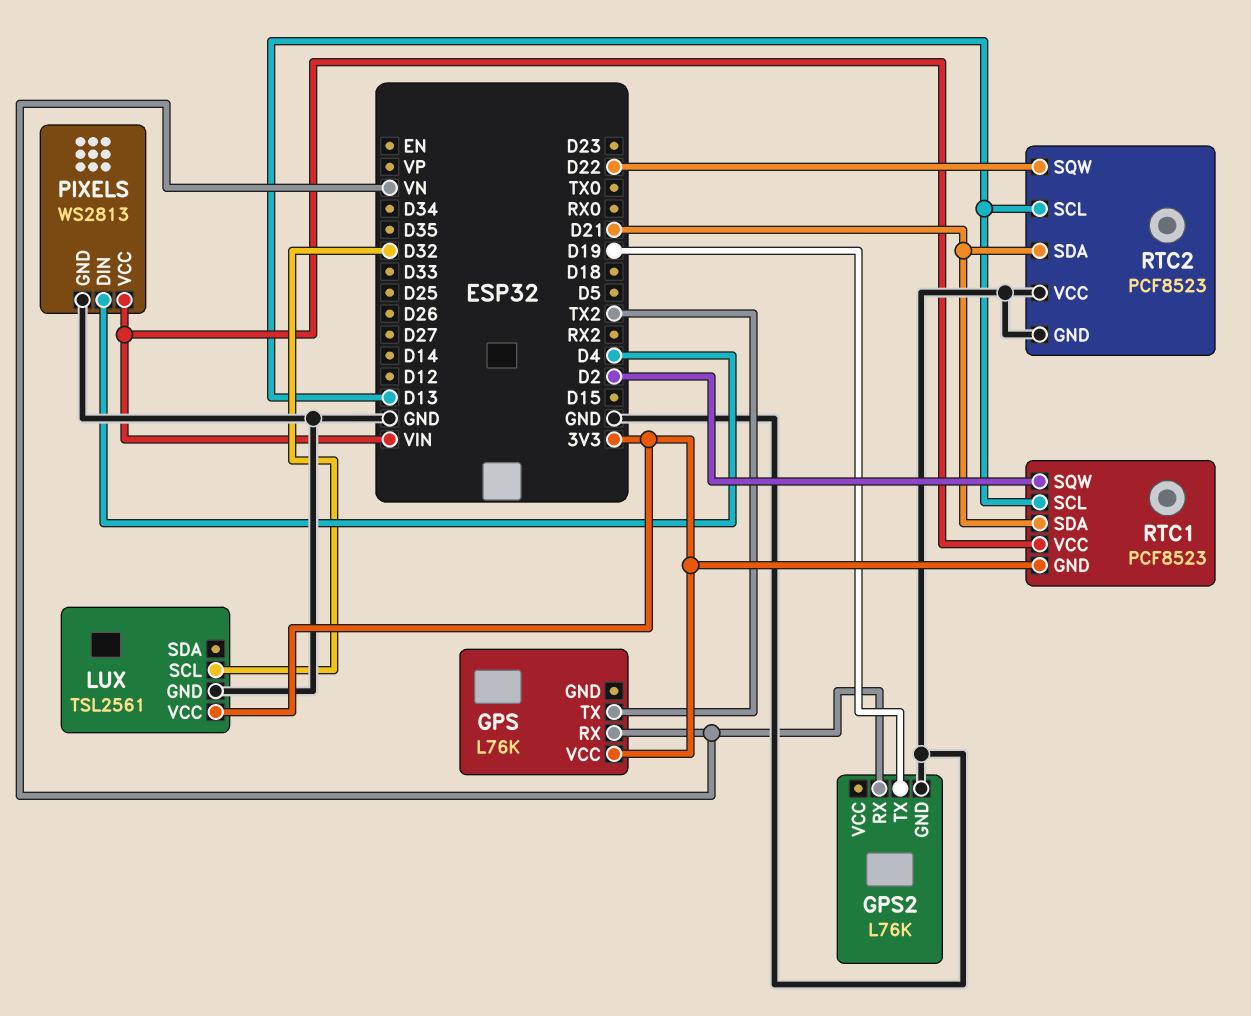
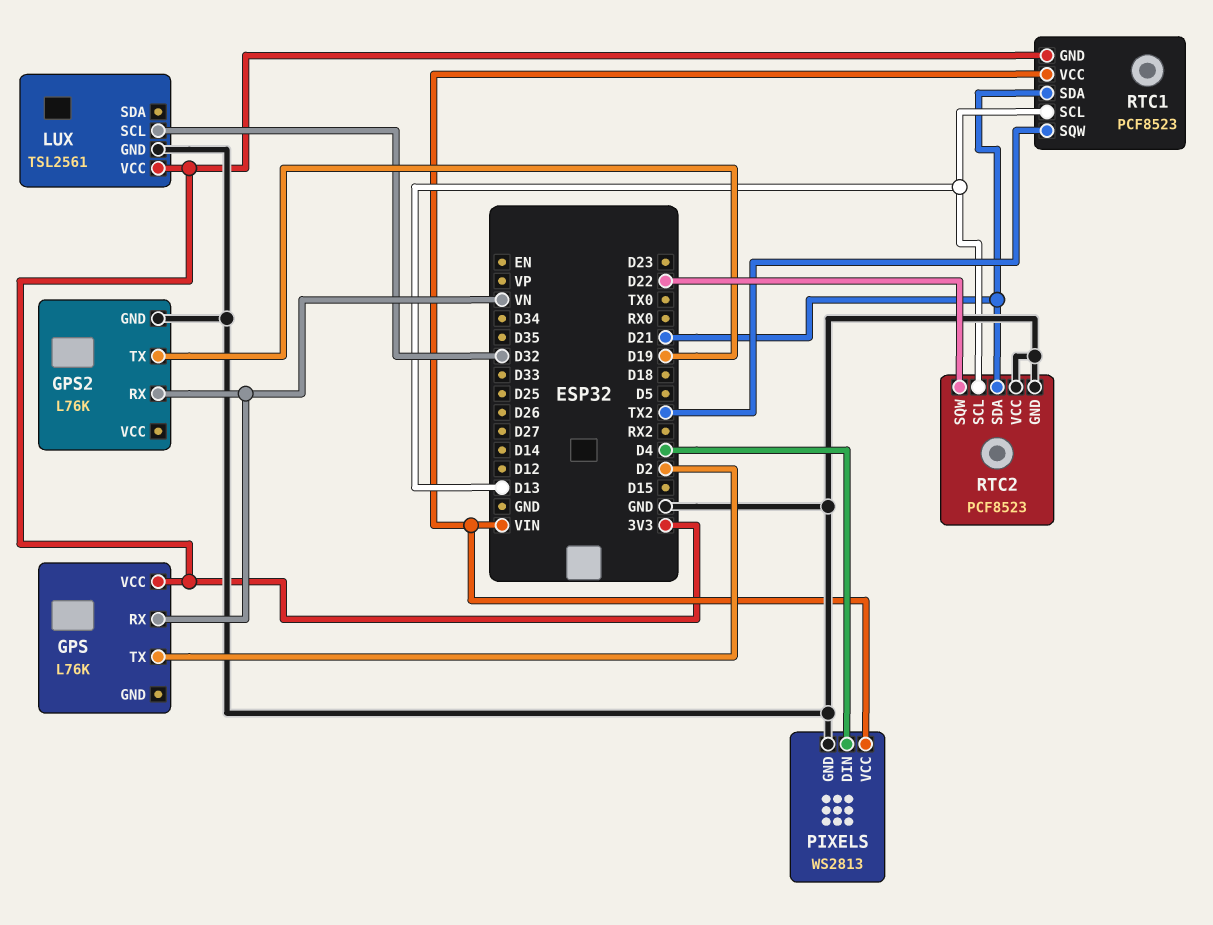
GPS pin TX: TX2 -> D2
RTC1 pin SQW: D2 -> TX2

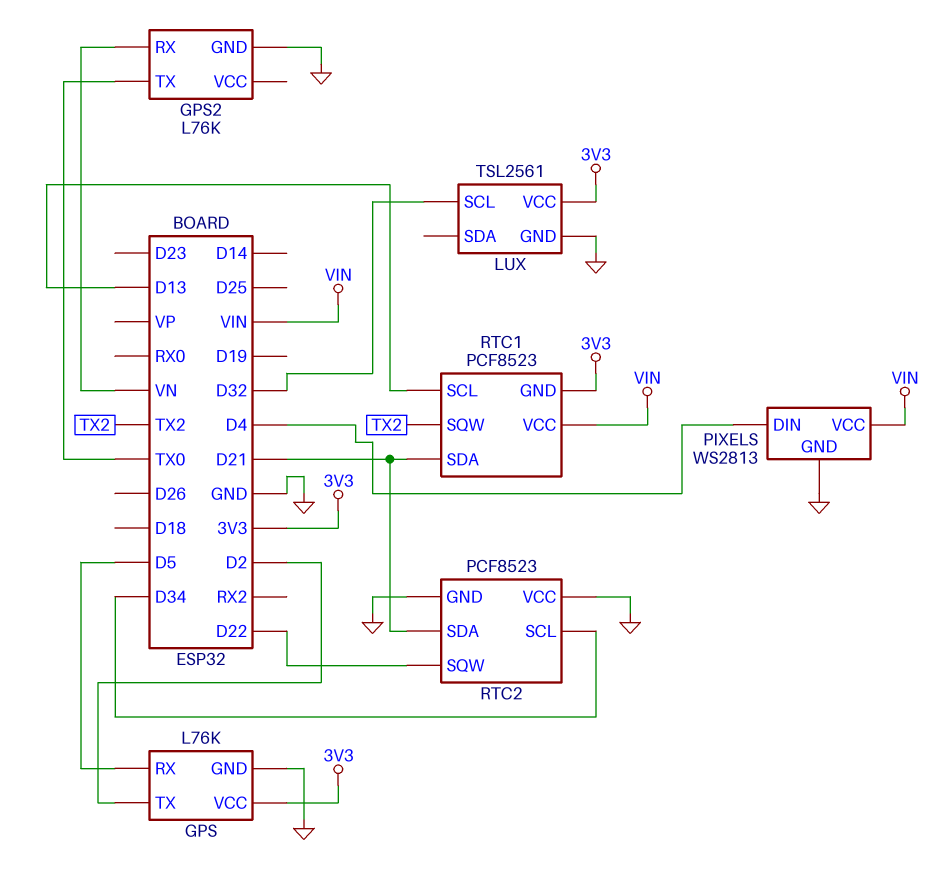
GPS pin GND: none -> GND
GPS pin RX: VN -> D5
GPS2 pin TX: D19 -> TX0
RTC2 pin SCL: D13 -> D34

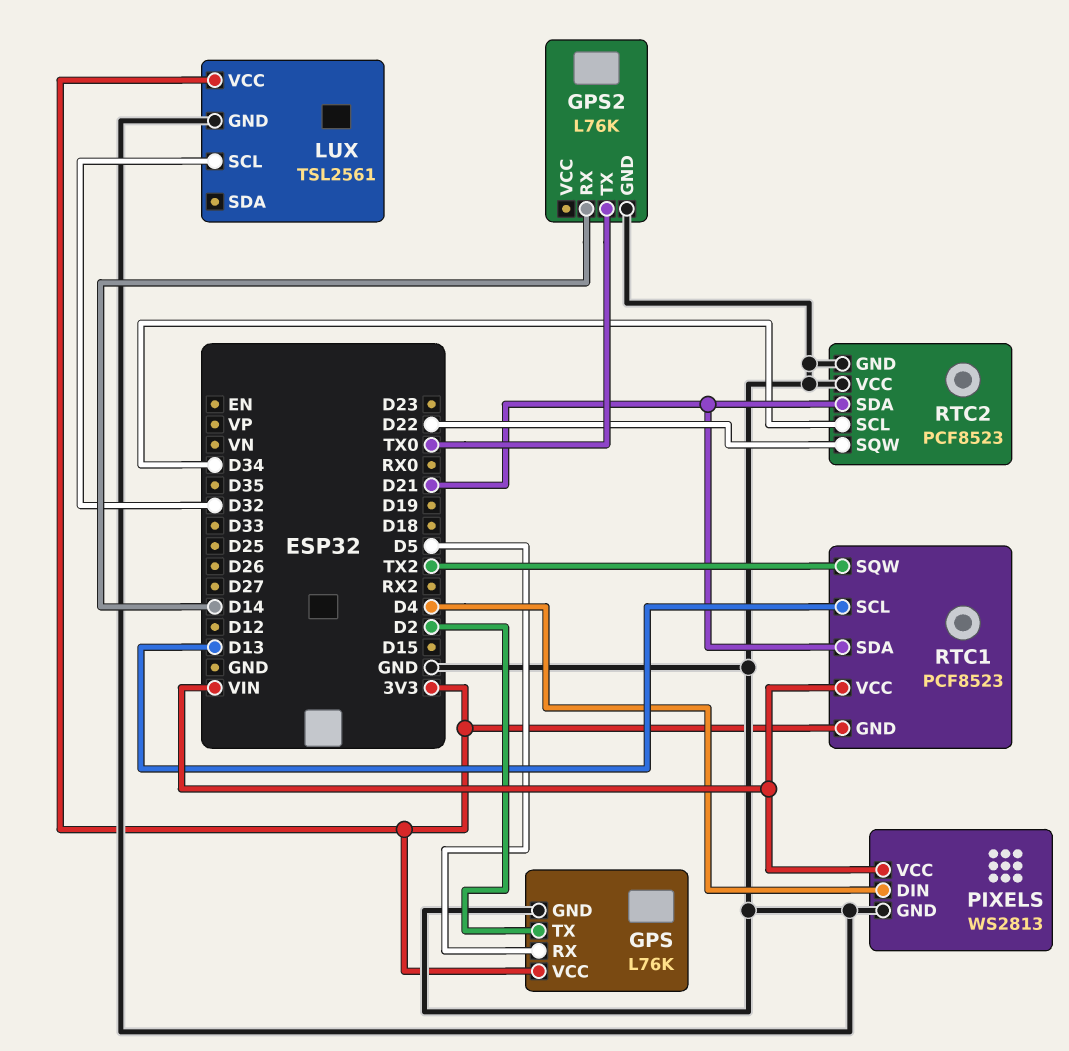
GPS2 pin RX: VN -> D14

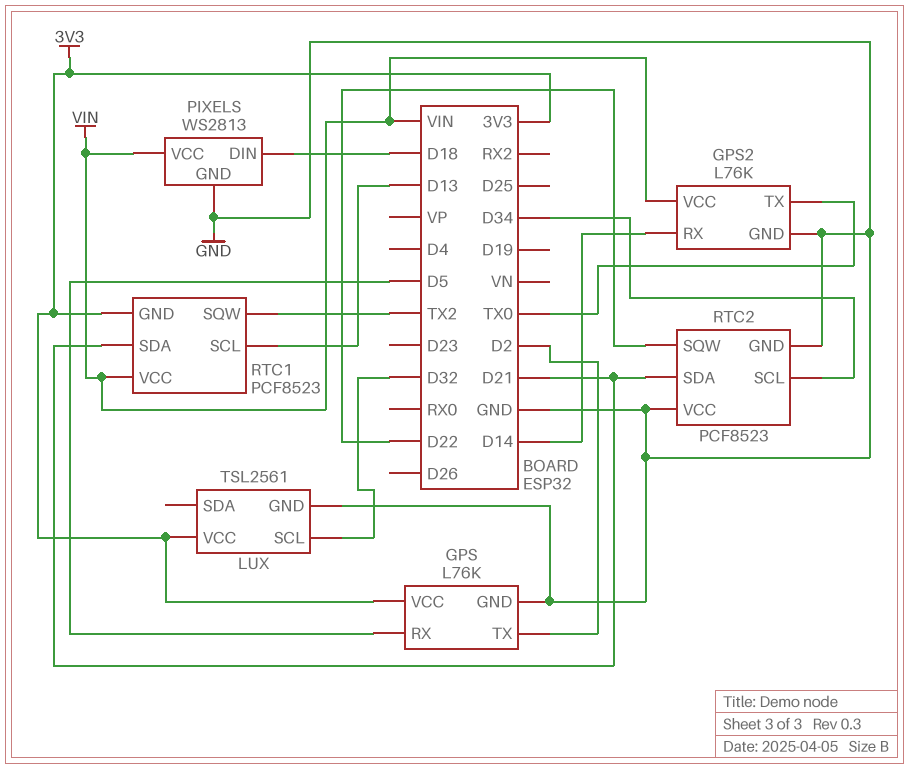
GPS2 pin VCC: none -> VIN
PIXELS pin DIN: D4 -> D18

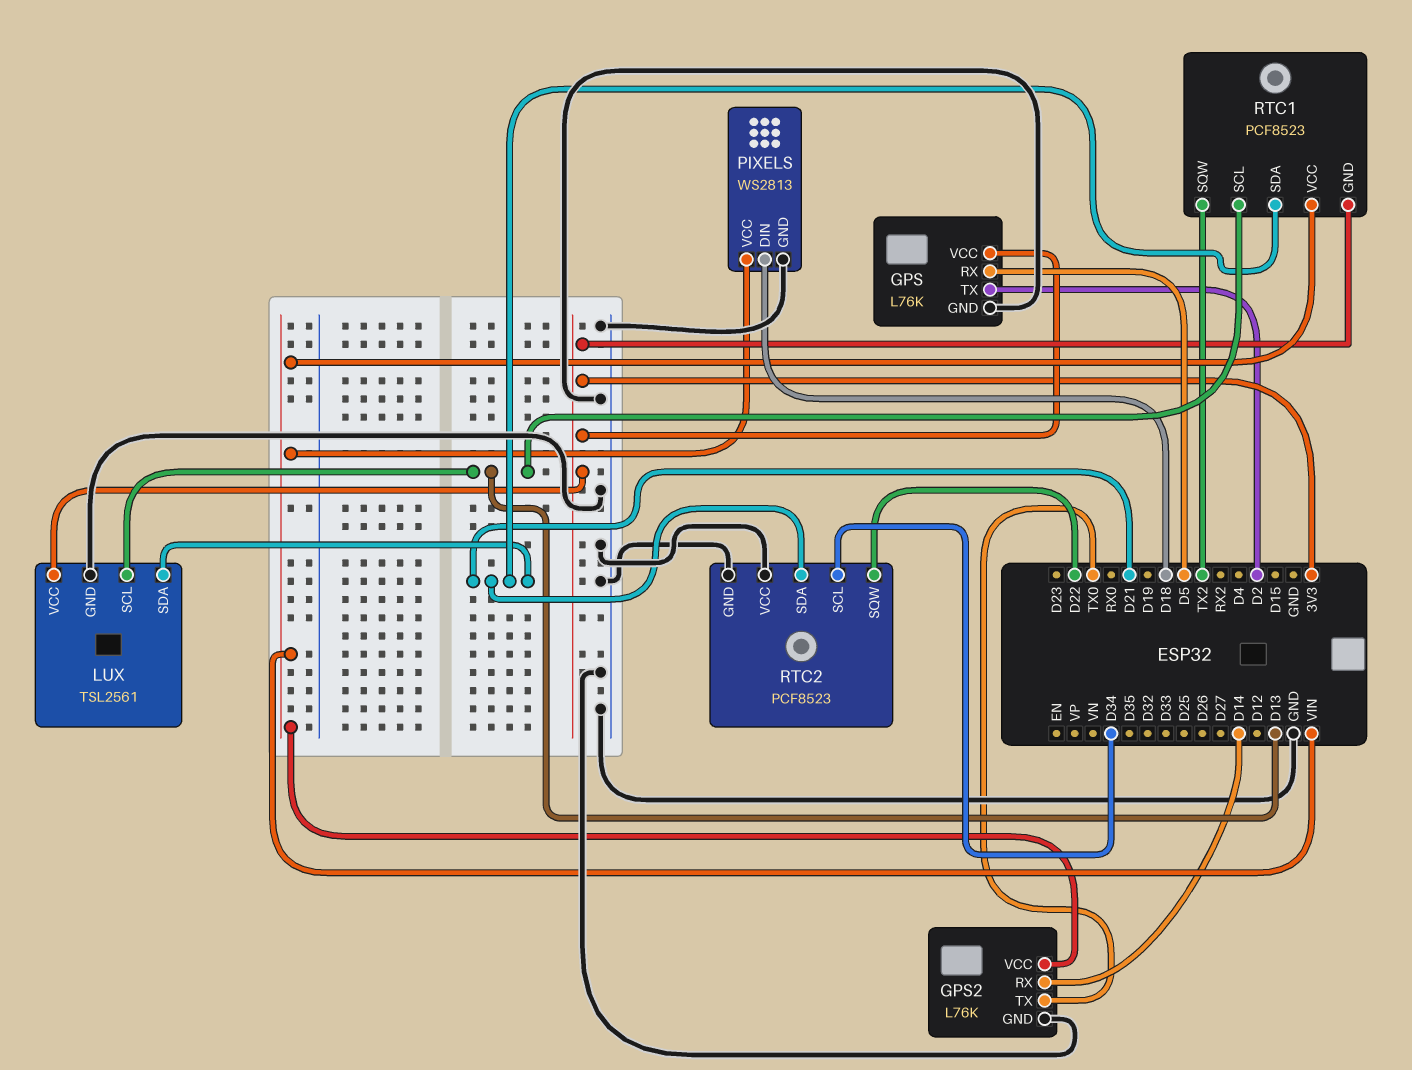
LUX pin SCL: D32 -> D13
LUX pin SDA: none -> D21

